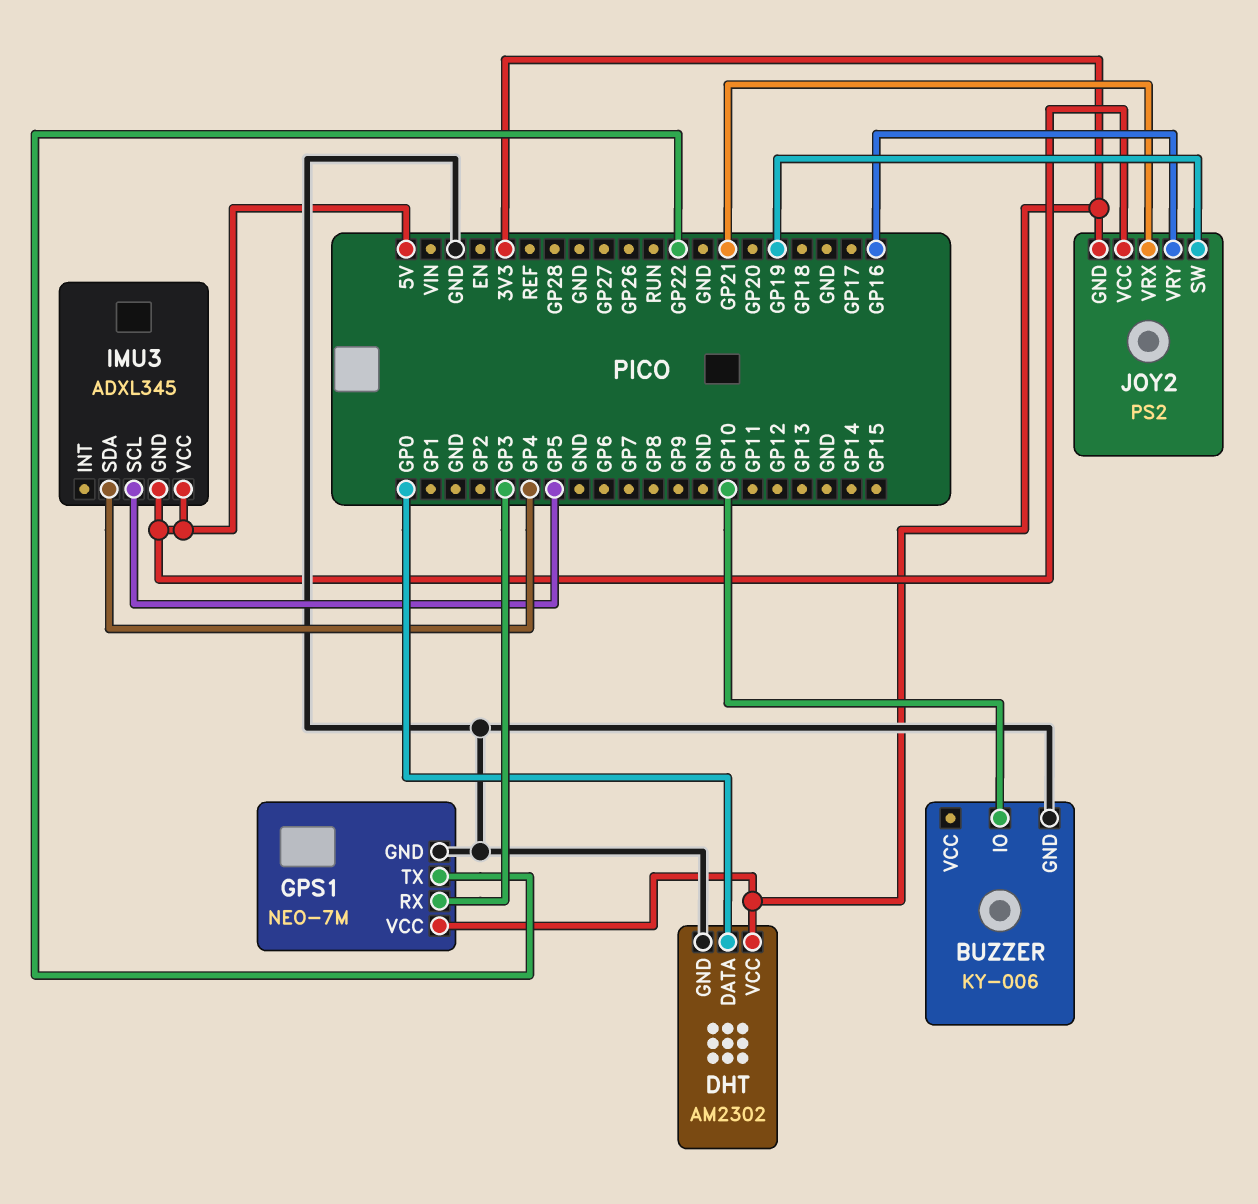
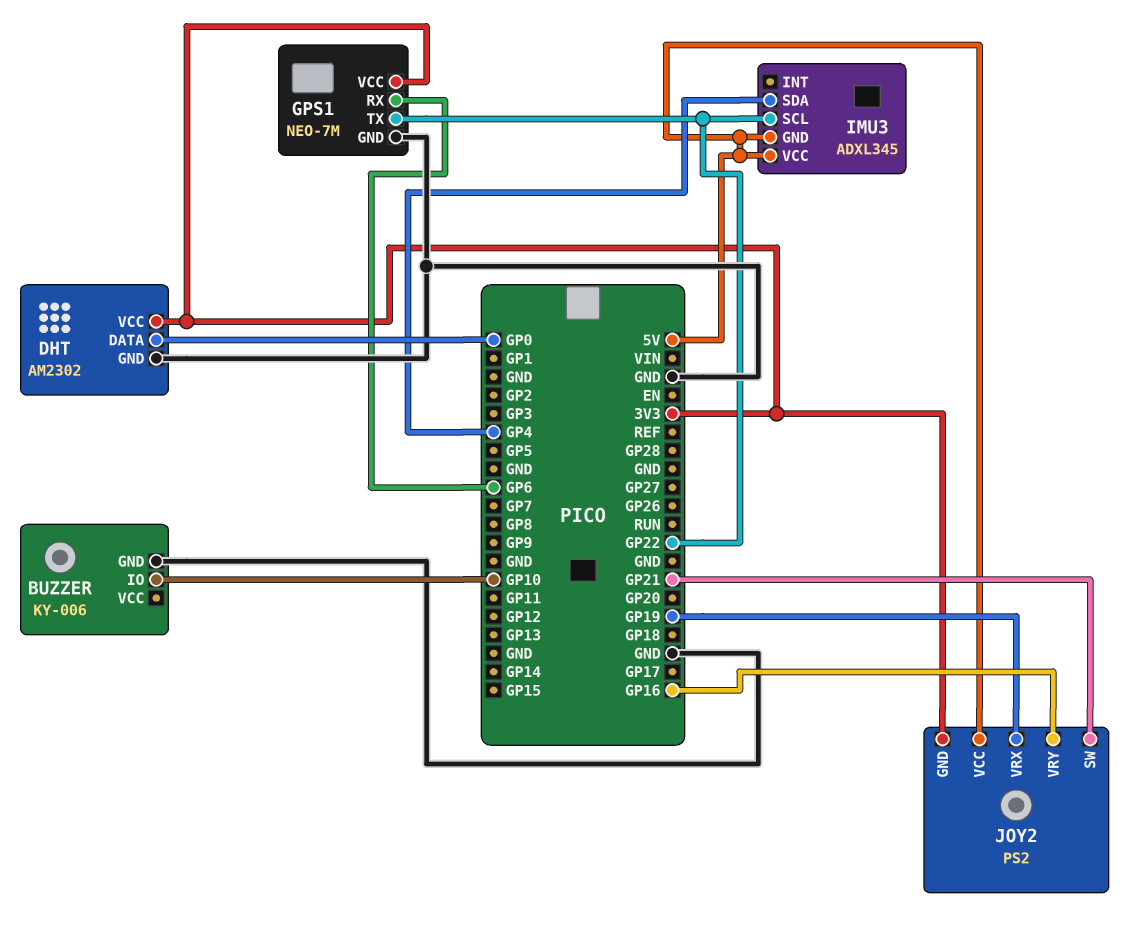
GPS1 pin RX: GP3 -> GP6
IMU3 pin SCL: GP5 -> GP22
JOY2 pin SW: GP19 -> GP21
JOY2 pin VRX: GP21 -> GP19

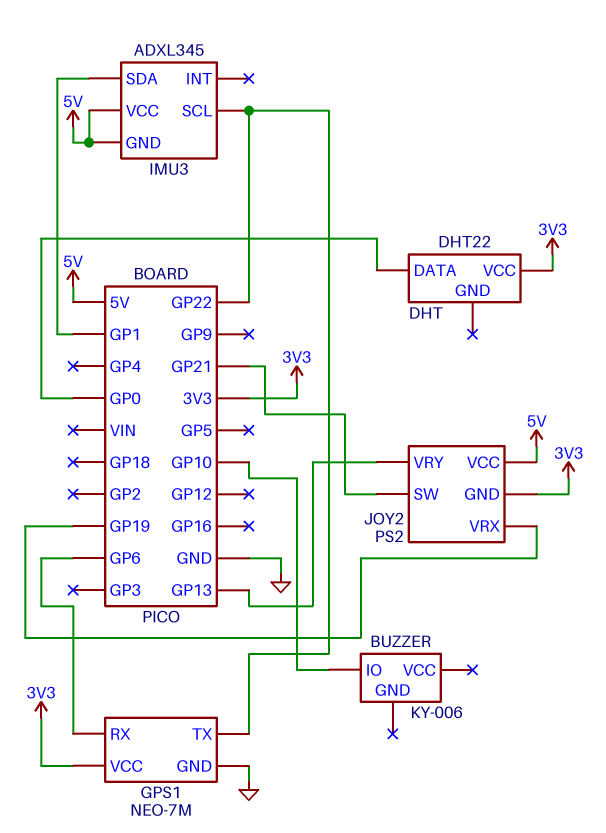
BUZZER pin GND: GND -> none
DHT: AM2302 -> DHT22
DHT pin GND: GND -> none
IMU3 pin SDA: GP4 -> GP1
JOY2 pin VRY: GP16 -> GP13

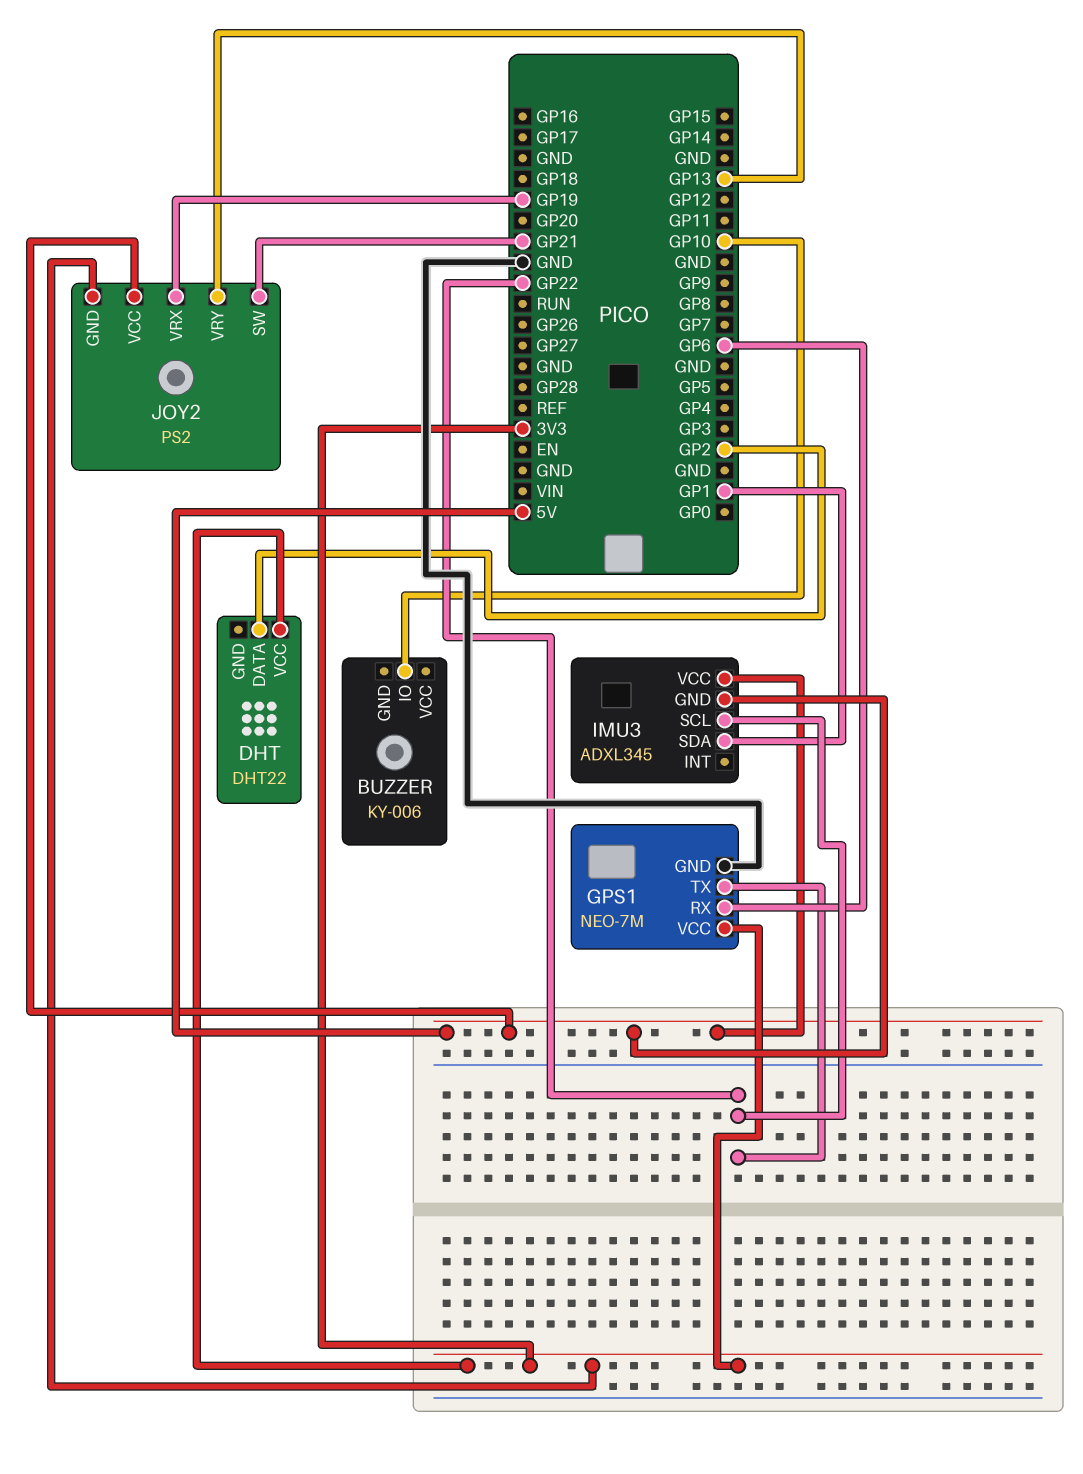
DHT pin DATA: GP0 -> GP2

